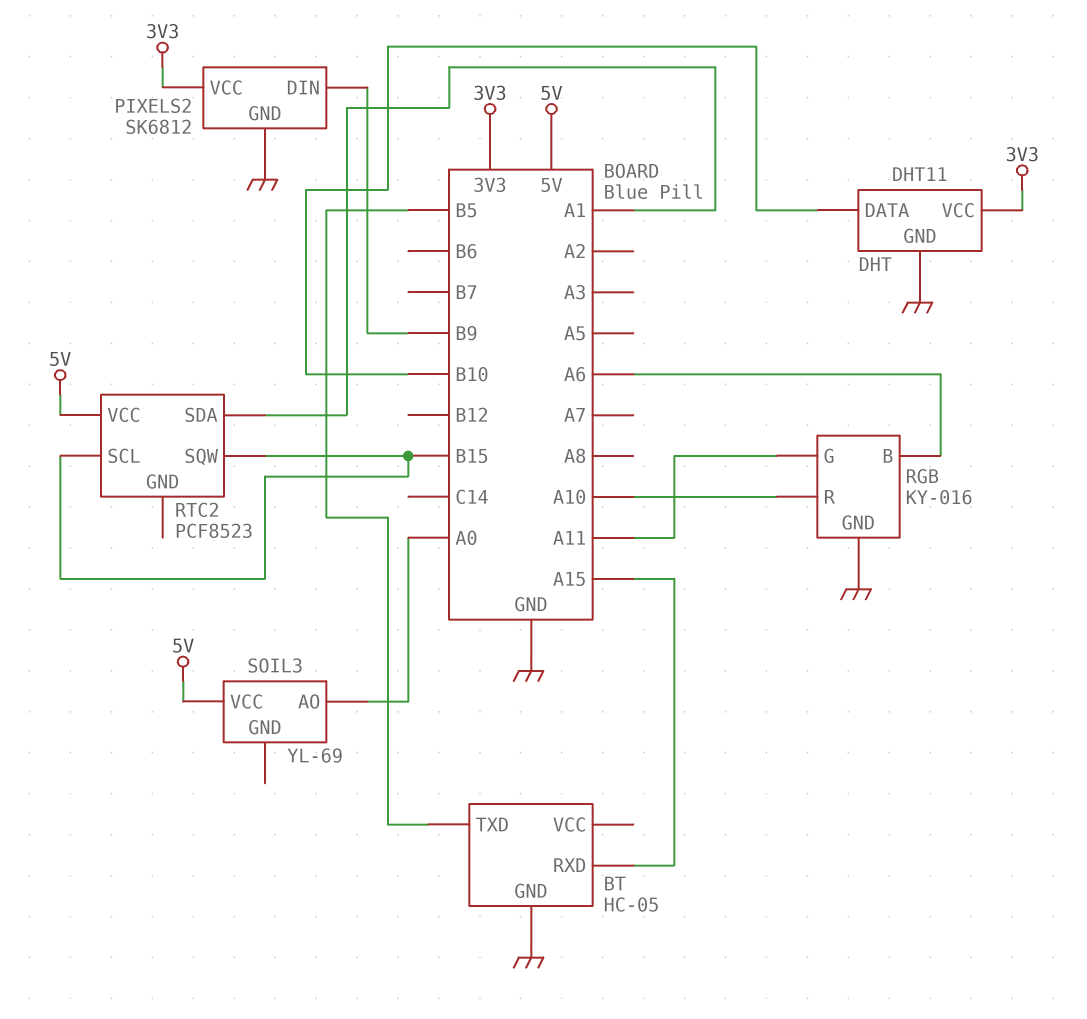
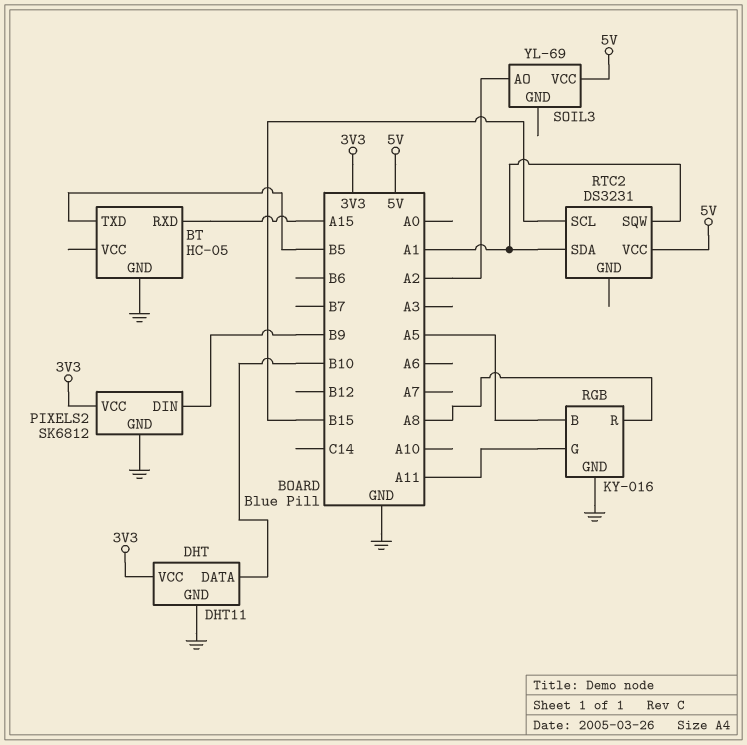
RGB pin B: A6 -> A5
RGB pin R: A10 -> A8
RTC2: PCF8523 -> DS3231
RTC2 pin SQW: B15 -> A1
SOIL3 pin AO: A0 -> A2

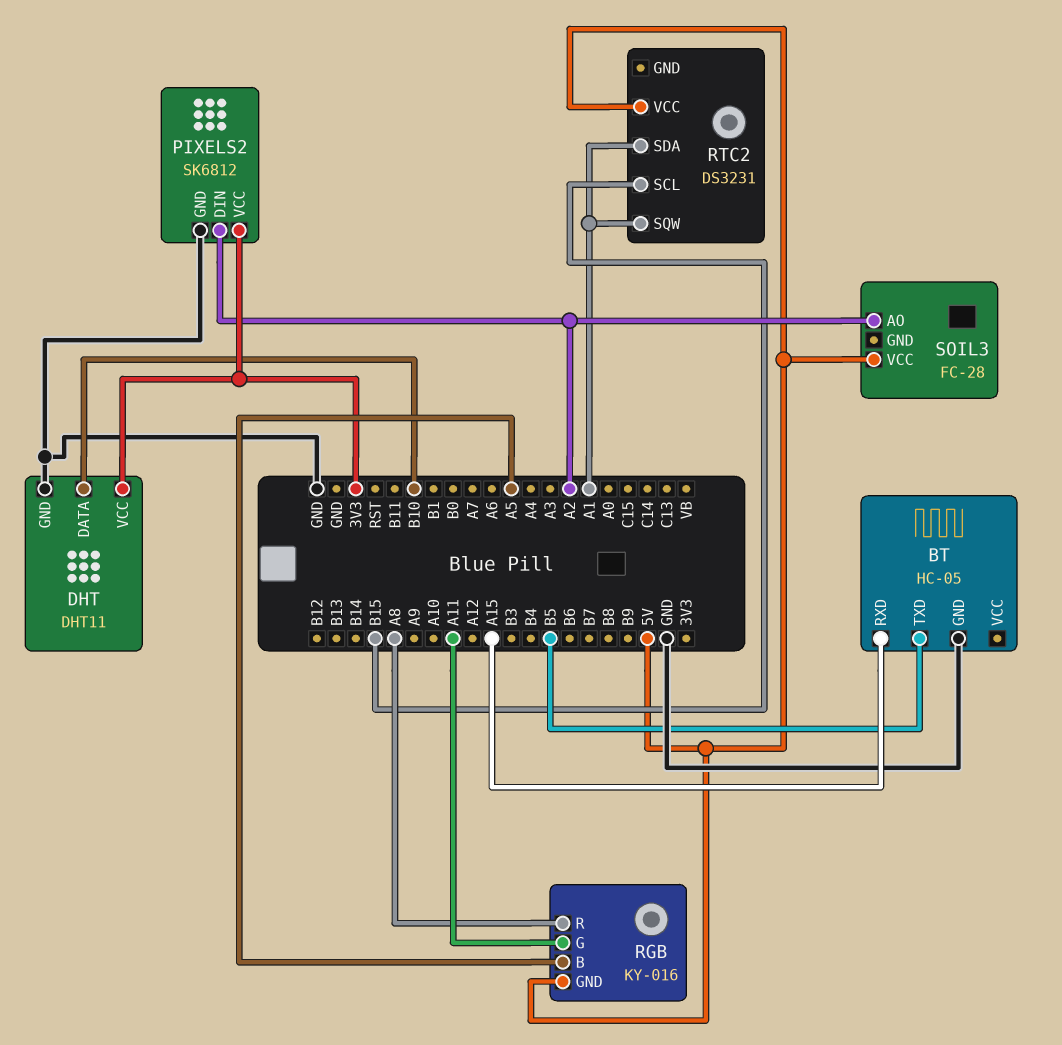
PIXELS2 pin DIN: B9 -> A2
RGB pin GND: GND -> 5V
SOIL3: YL-69 -> FC-28

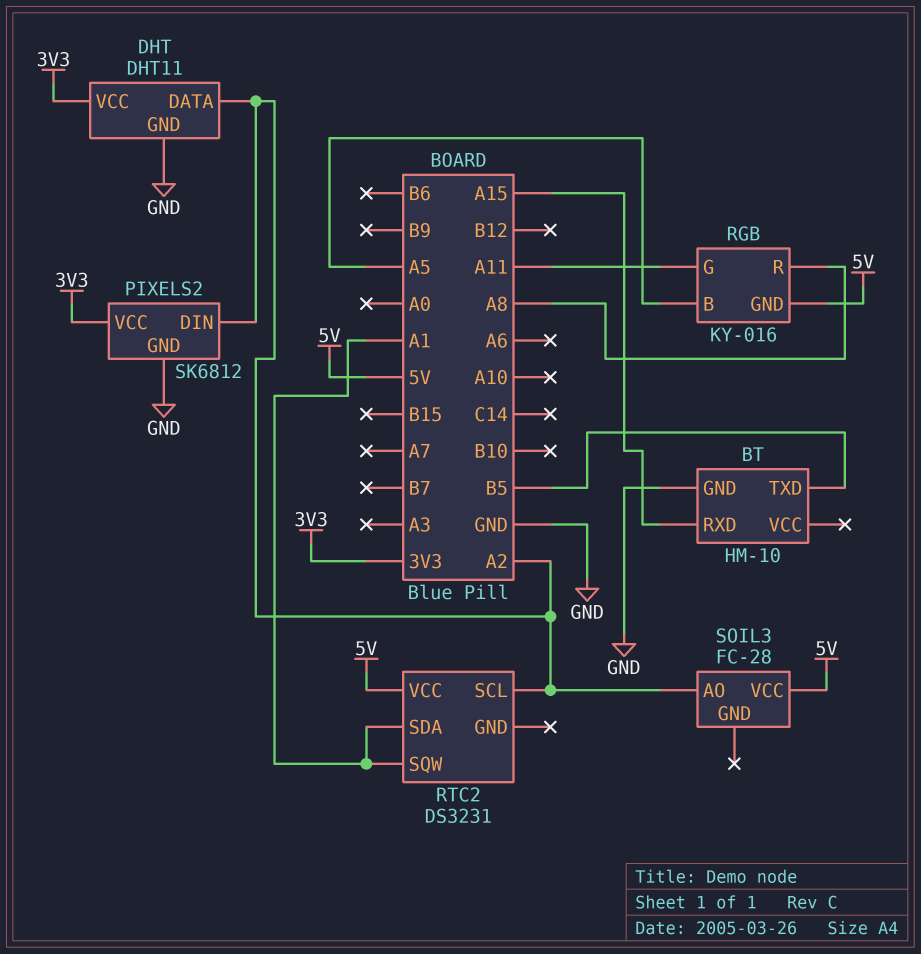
BT: HC-05 -> HM-10
DHT pin DATA: B10 -> A2
RTC2 pin SCL: B15 -> A2

